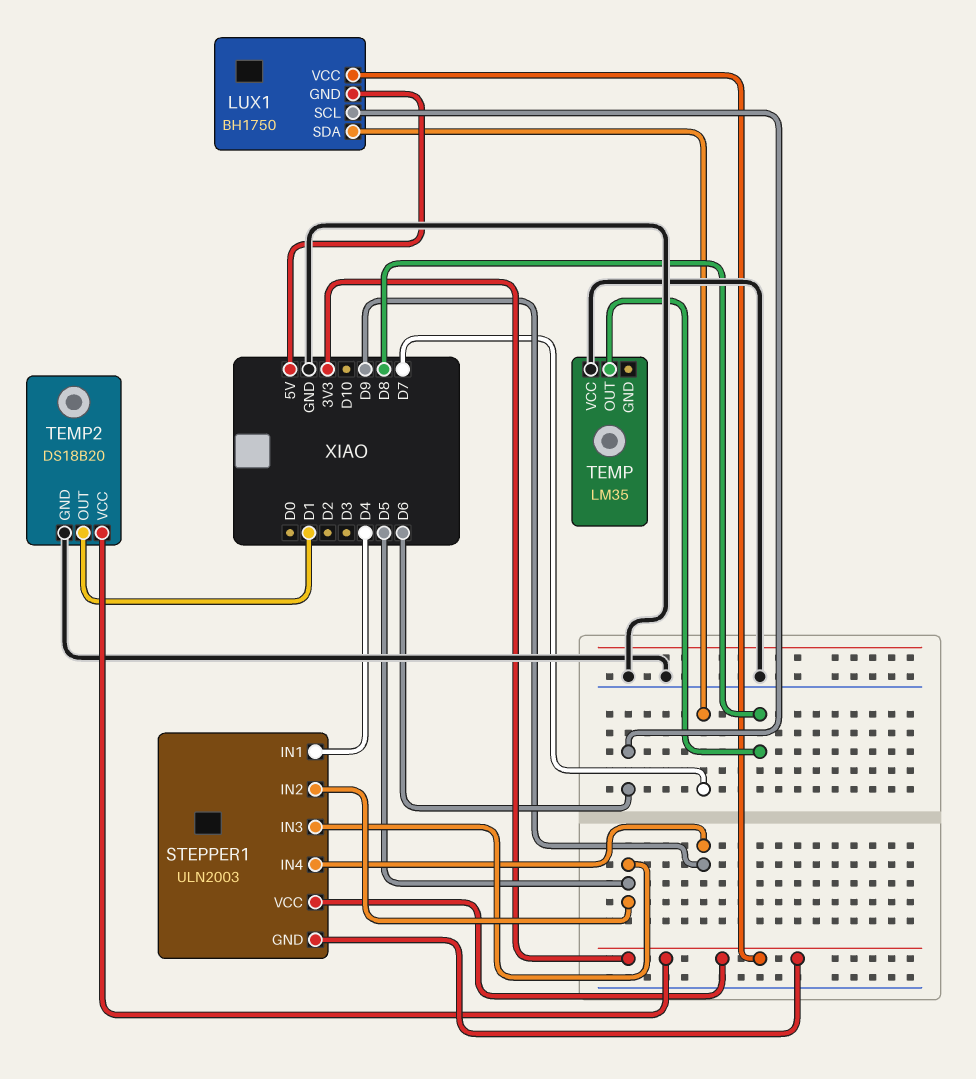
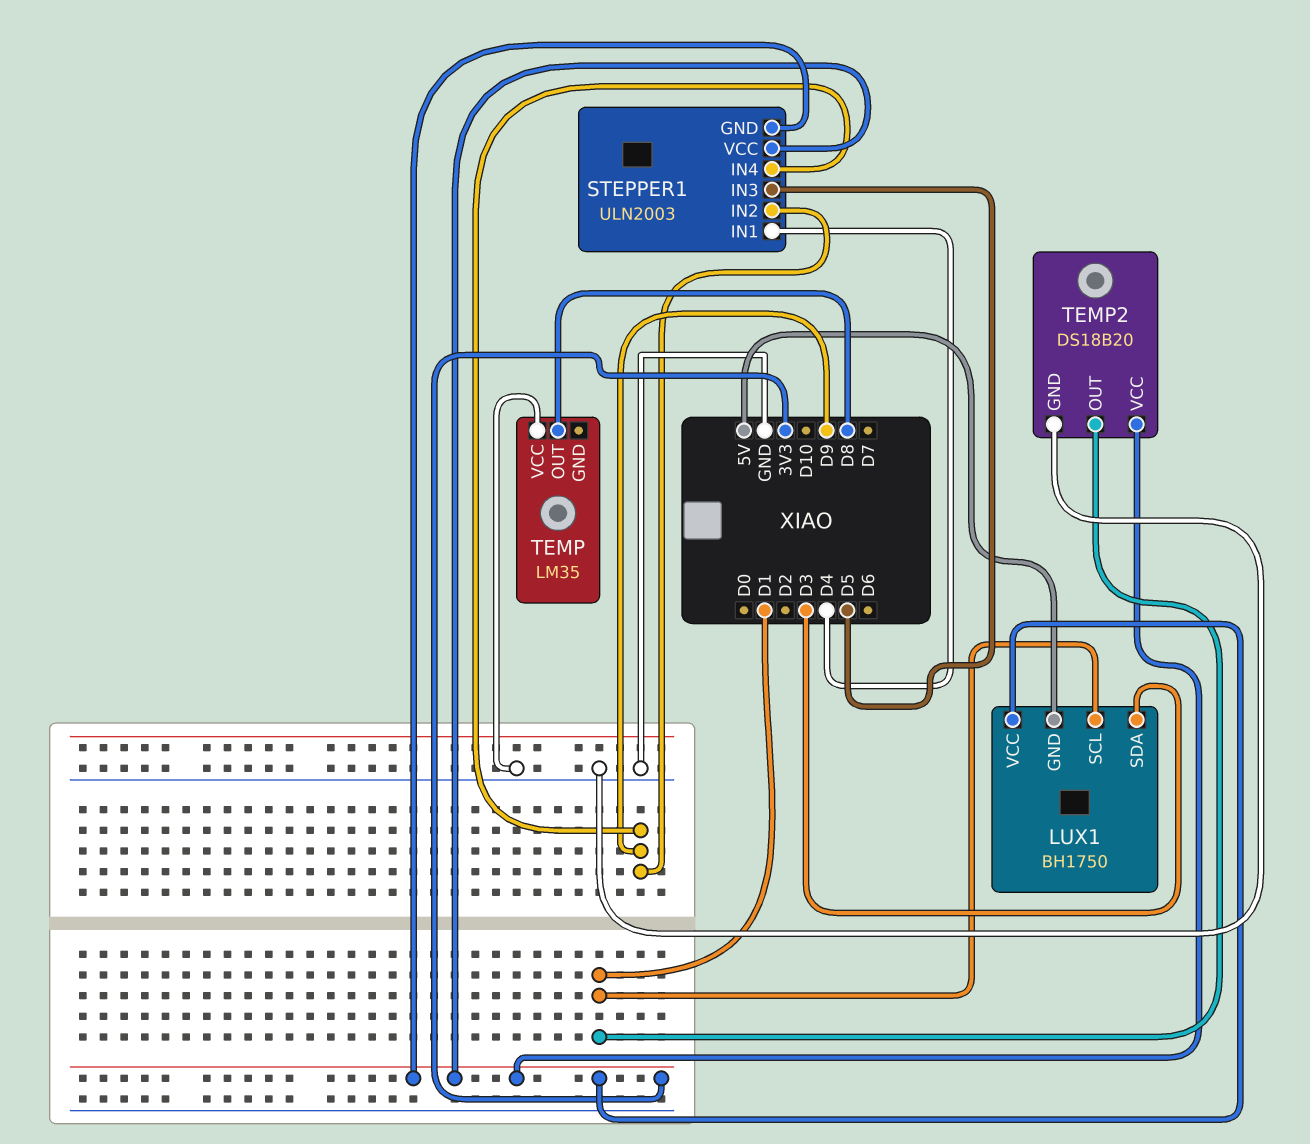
LUX1 pin SCL: D6 -> D1
LUX1 pin SDA: D7 -> D3
STEPPER1 pin IN2: D5 -> D9

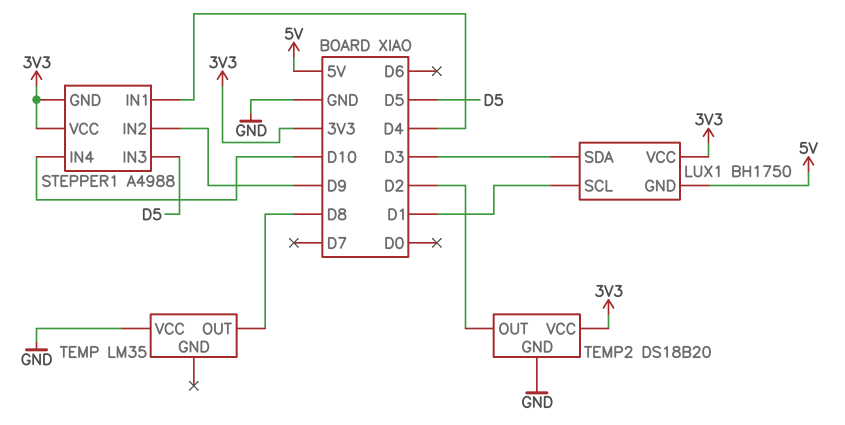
STEPPER1: ULN2003 -> A4988
STEPPER1 pin IN4: D9 -> D10
TEMP2 pin OUT: D1 -> D2

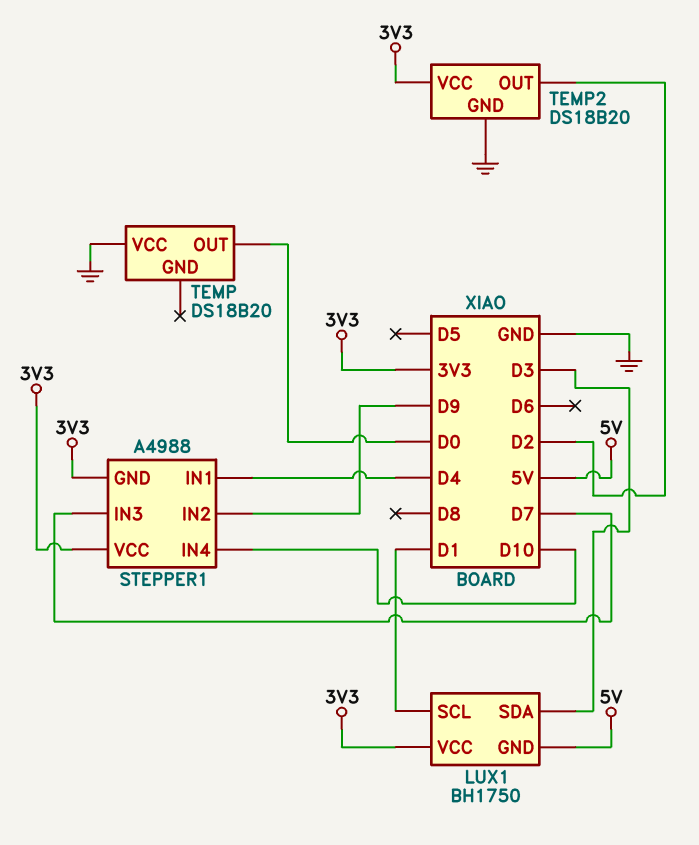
STEPPER1 pin IN3: D5 -> D7
TEMP: LM35 -> DS18B20
TEMP pin OUT: D8 -> D0

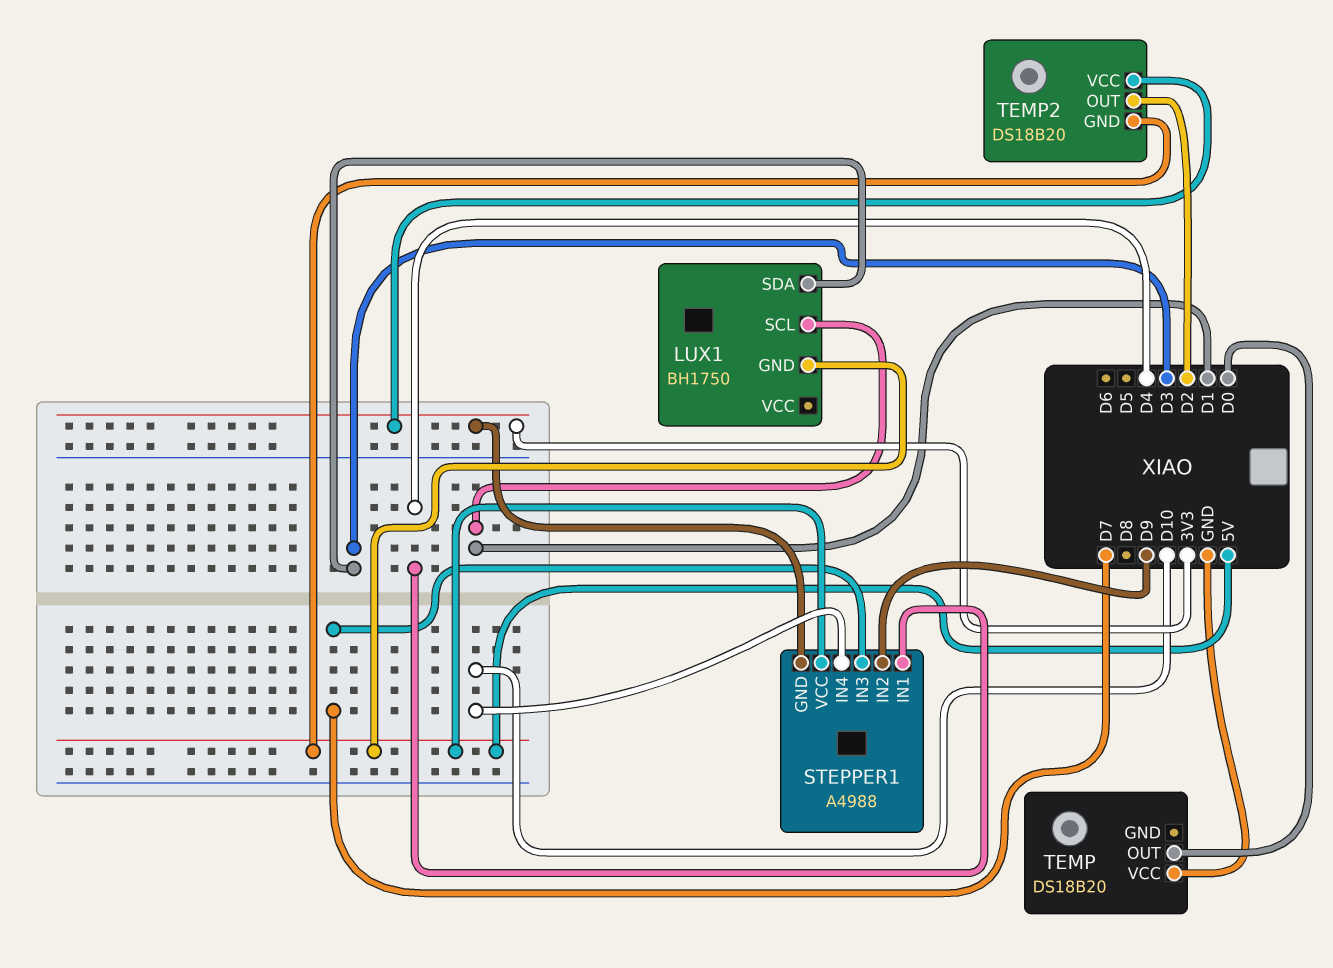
LUX1 pin VCC: 3V3 -> none
STEPPER1 pin VCC: 3V3 -> 5V
TEMP2 pin GND: GND -> 5V

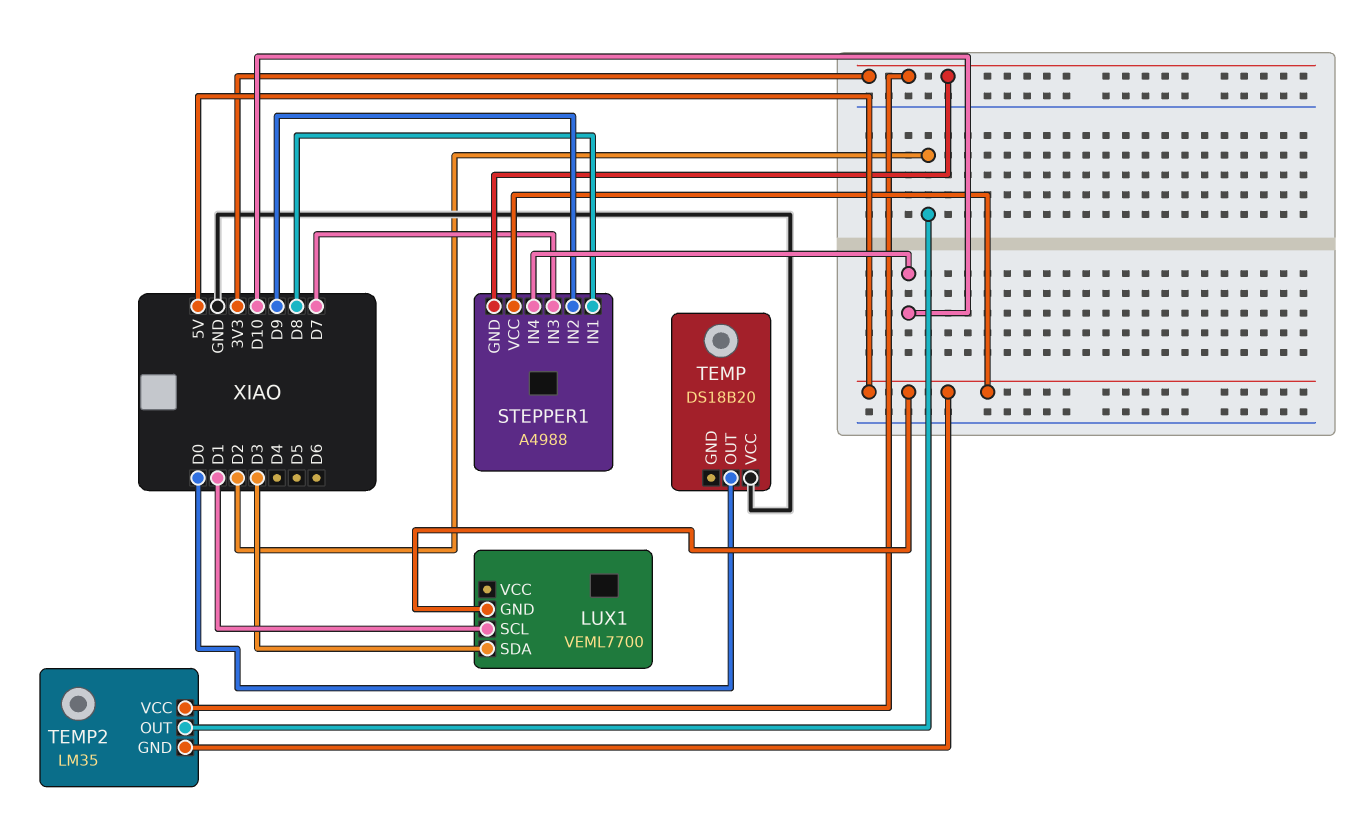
LUX1: BH1750 -> VEML7700
STEPPER1 pin IN1: D4 -> D8
TEMP2: DS18B20 -> LM35

